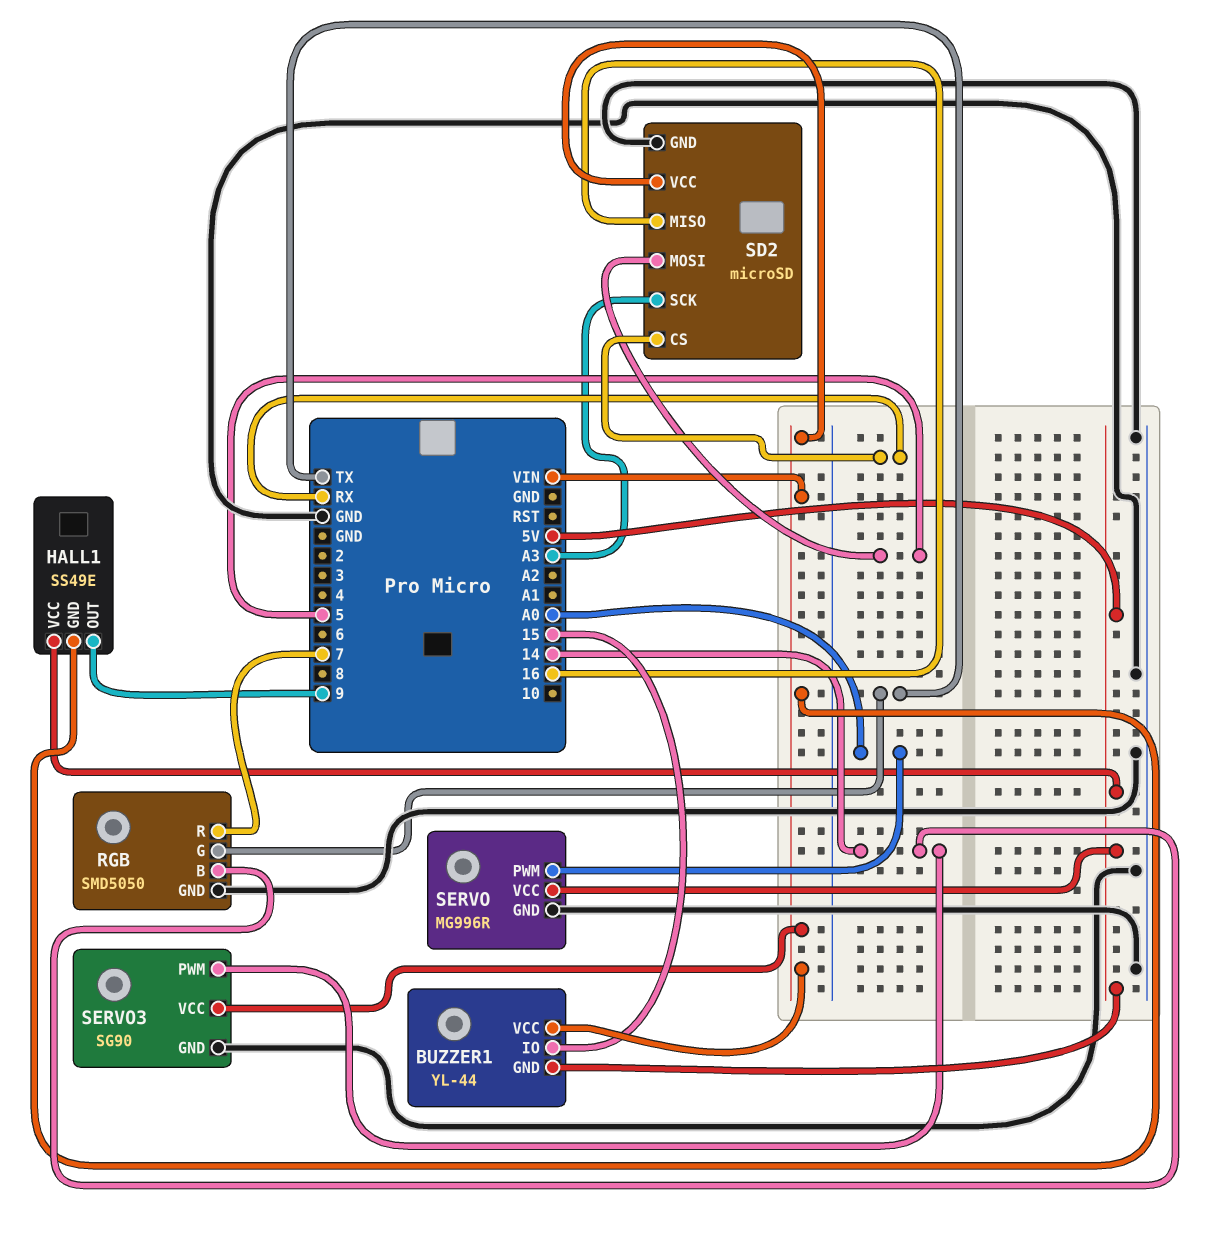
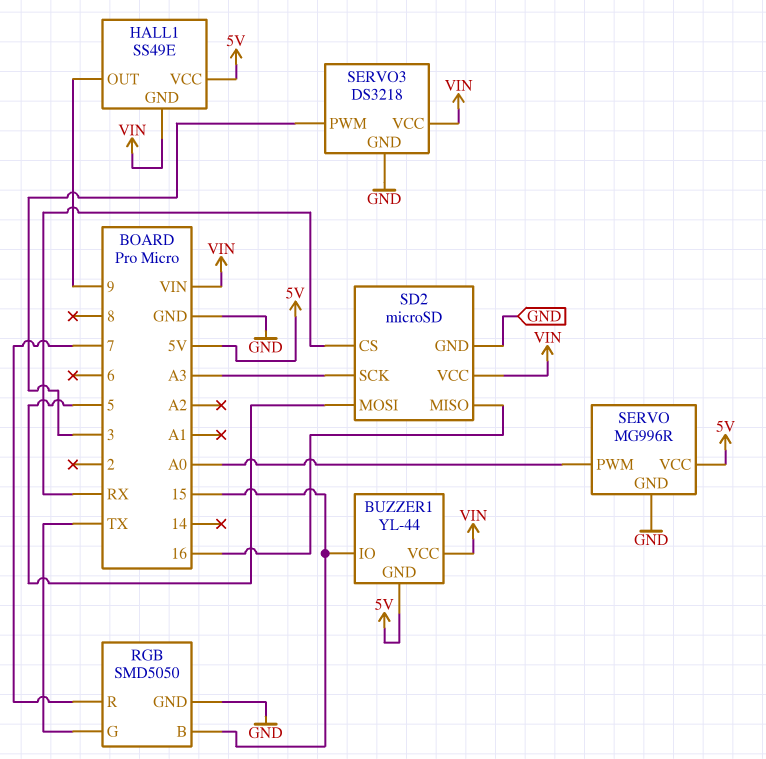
RGB pin B: 14 -> 15
SERVO3: SG90 -> DS3218
SERVO3 pin PWM: 14 -> 3

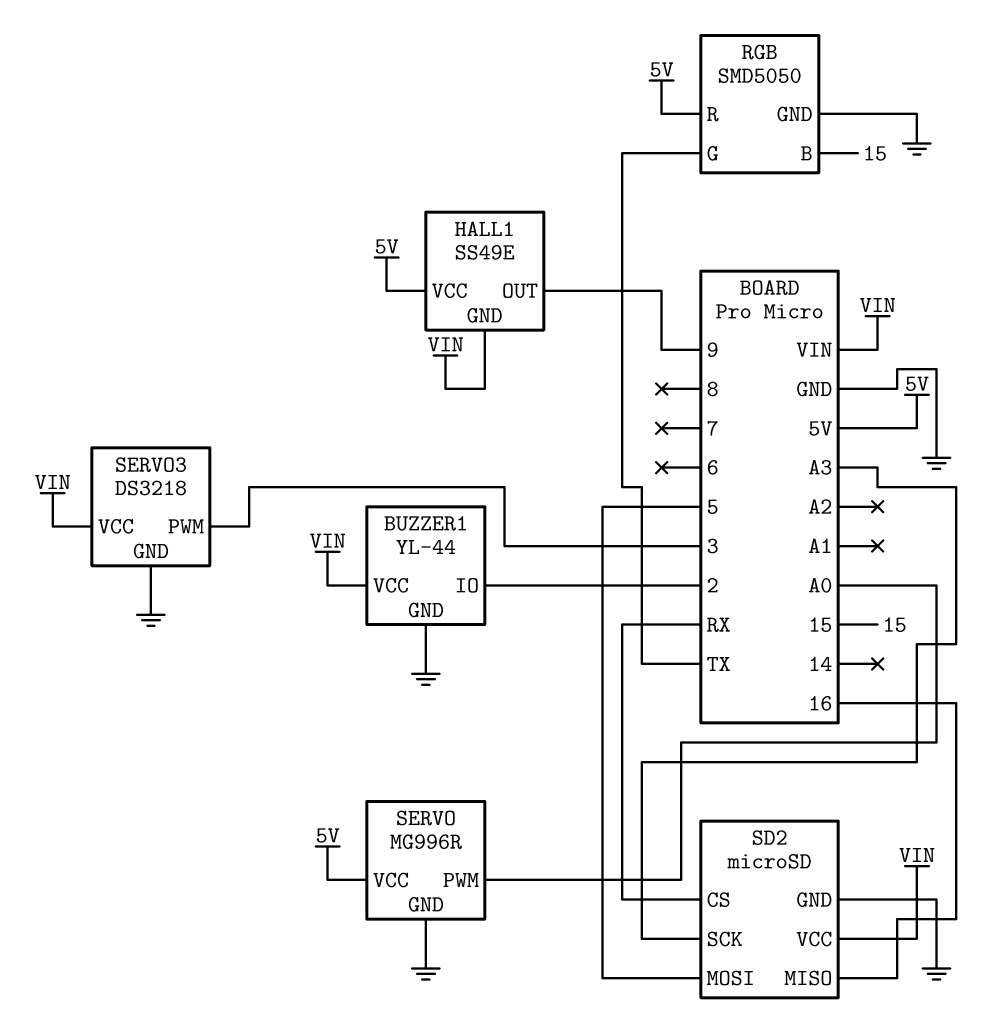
BUZZER1 pin GND: 5V -> GND
BUZZER1 pin IO: 15 -> 2
RGB pin R: 7 -> 5V

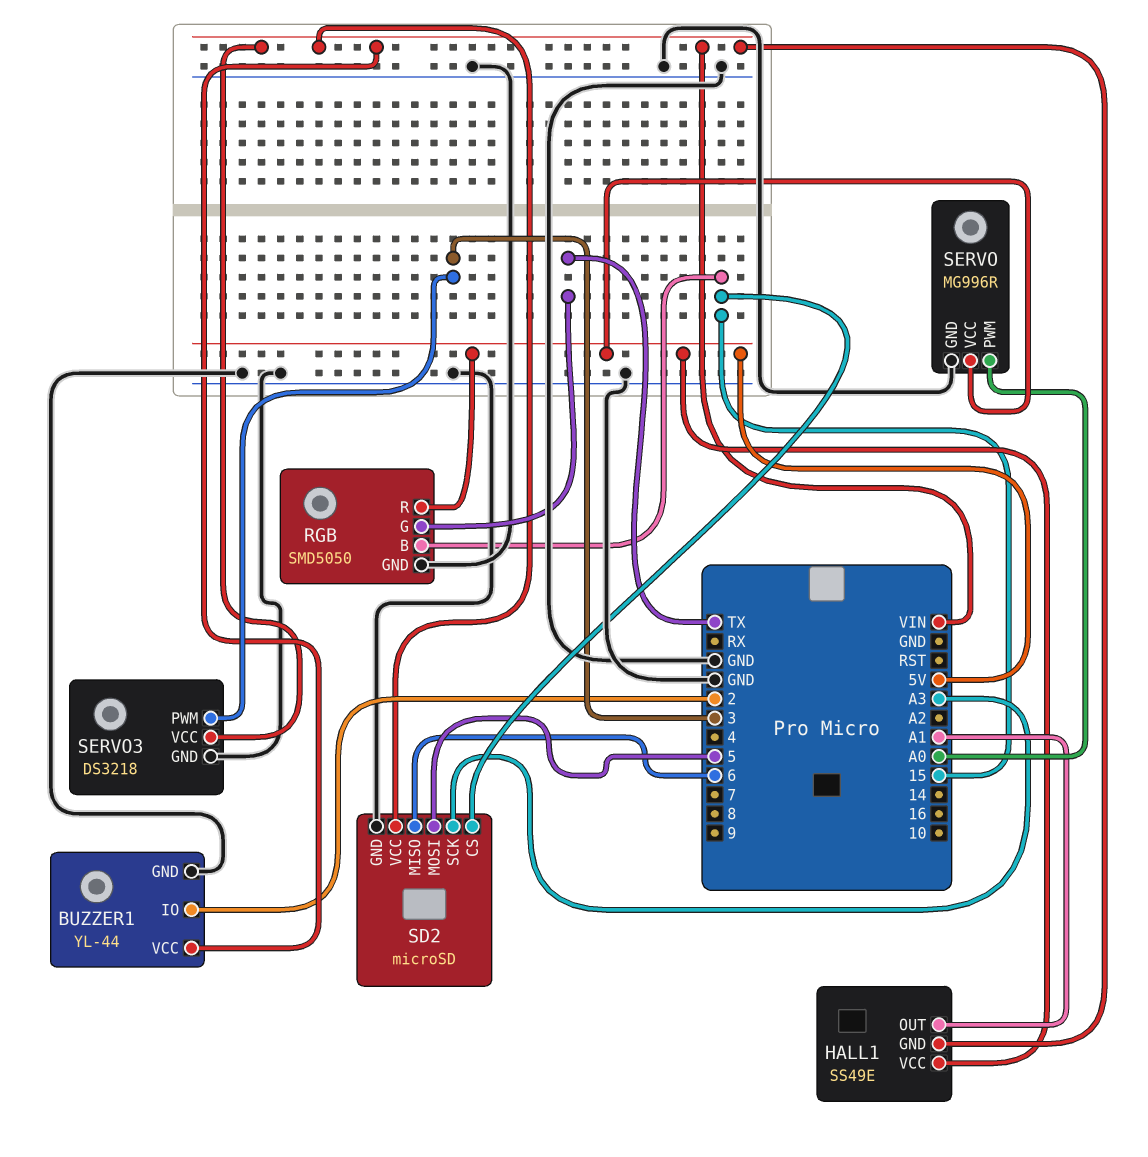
HALL1 pin OUT: 9 -> A1
SD2 pin CS: RX -> 15
SD2 pin MISO: 16 -> 6

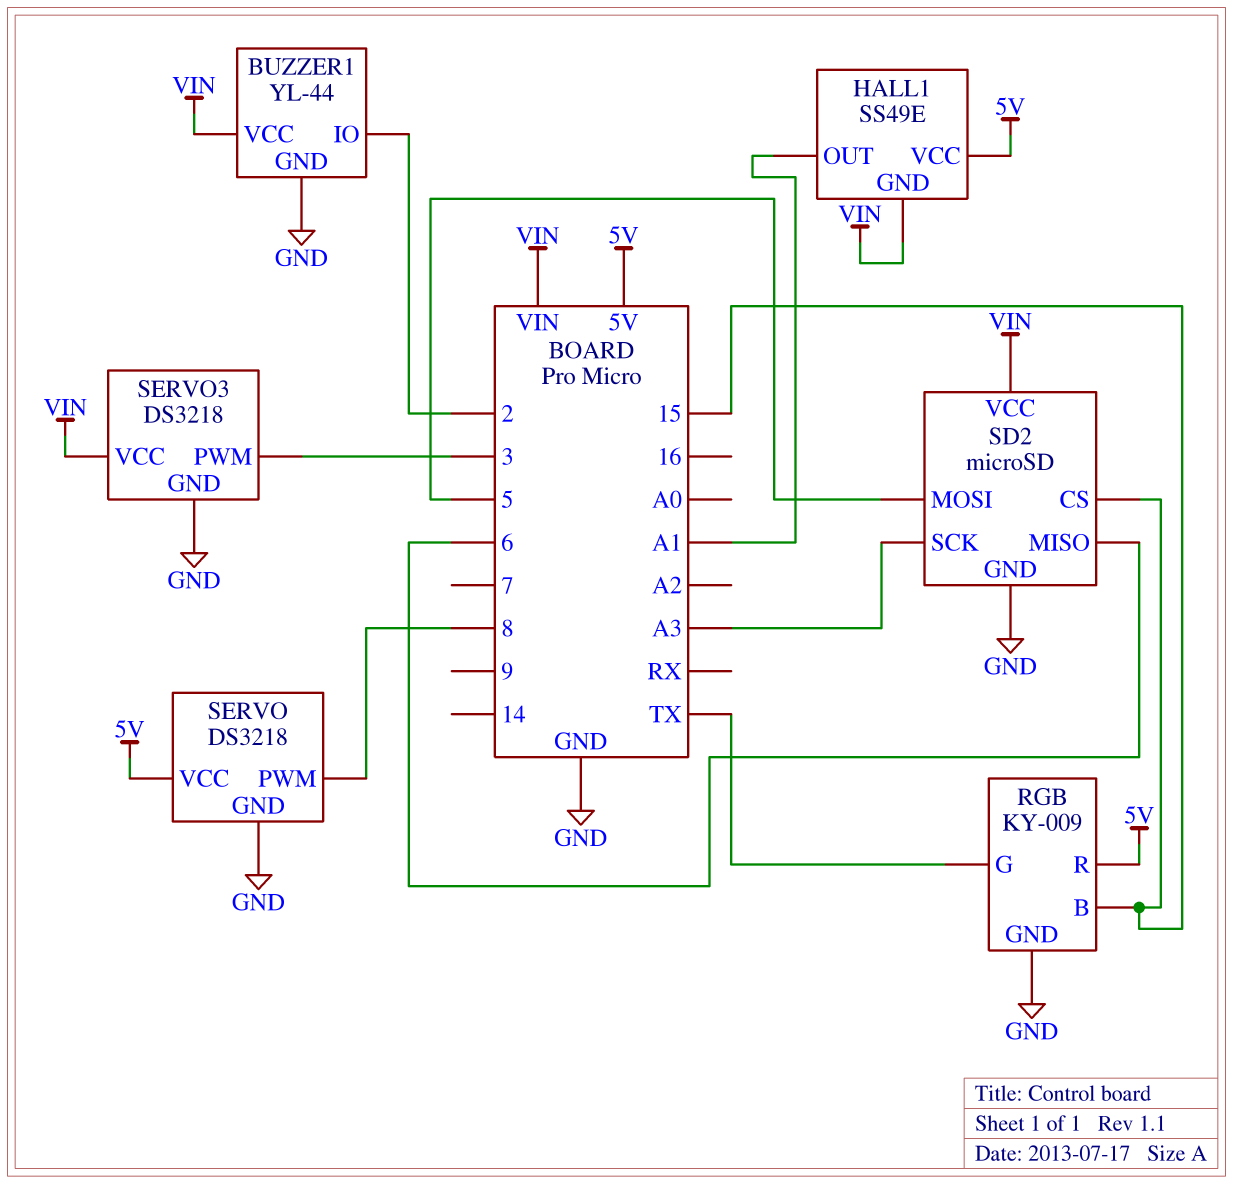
RGB: SMD5050 -> KY-009
SERVO: MG996R -> DS3218
SERVO pin PWM: A0 -> 8

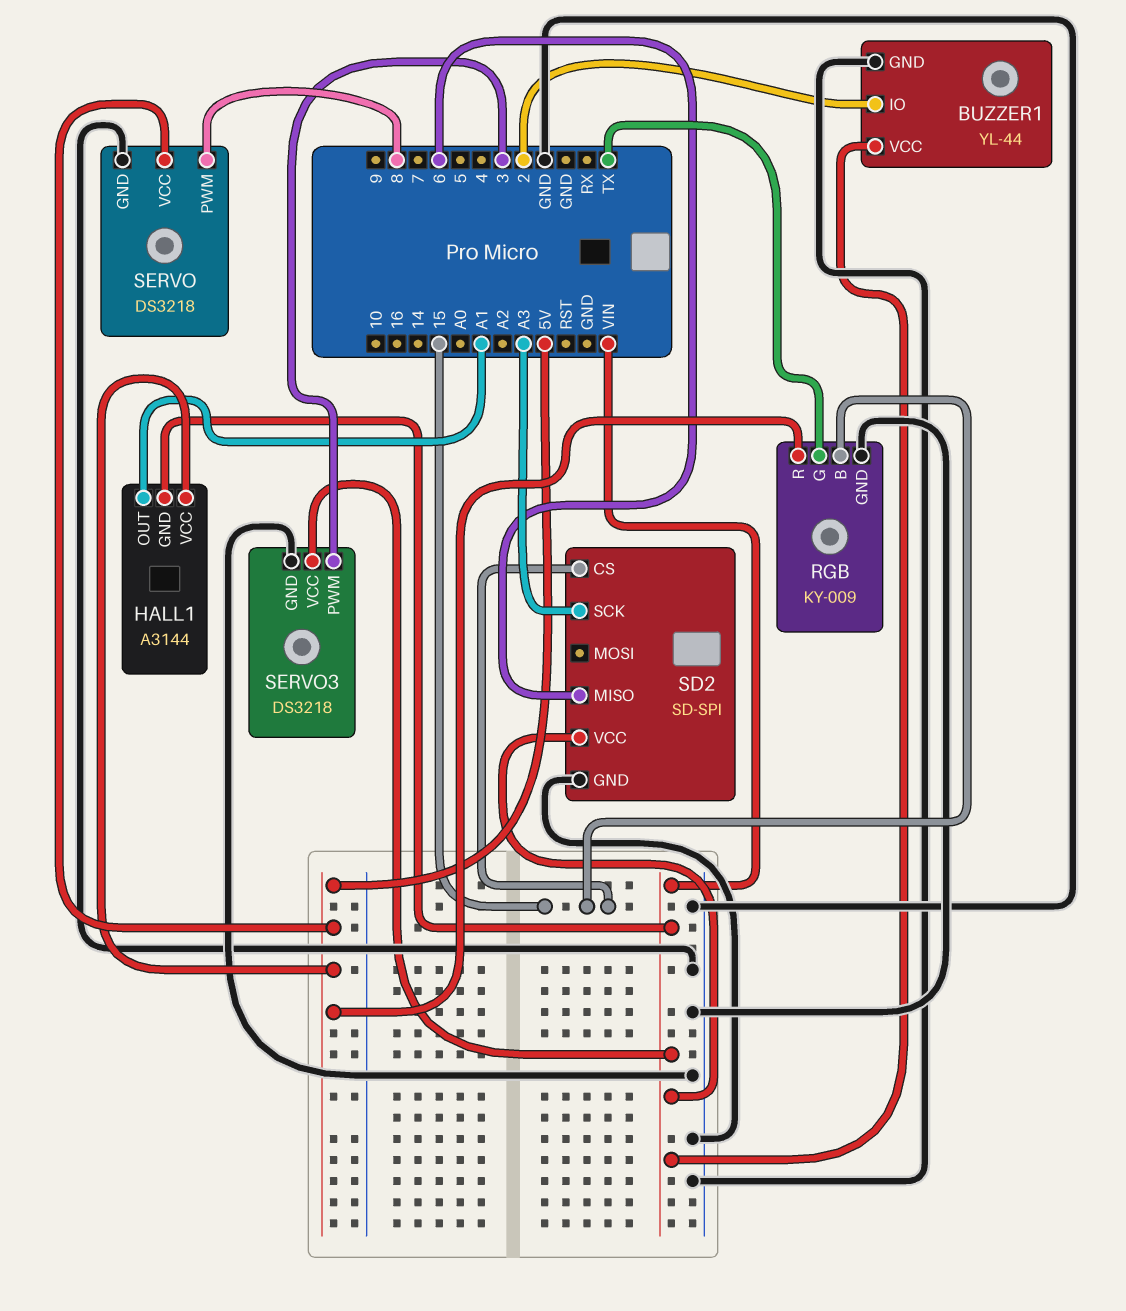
HALL1: SS49E -> A3144
SD2: microSD -> SD-SPI
SD2 pin MOSI: 5 -> none

